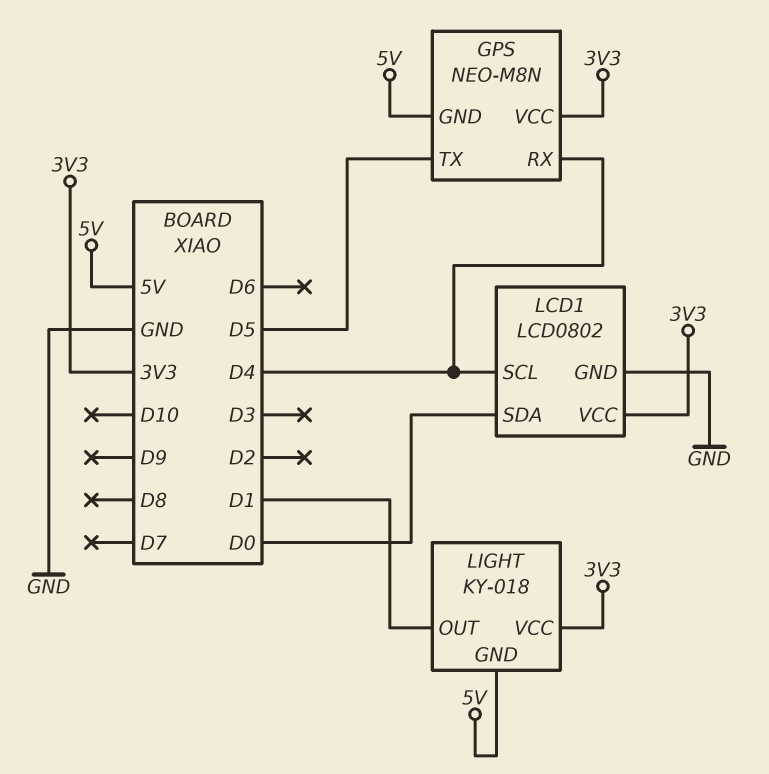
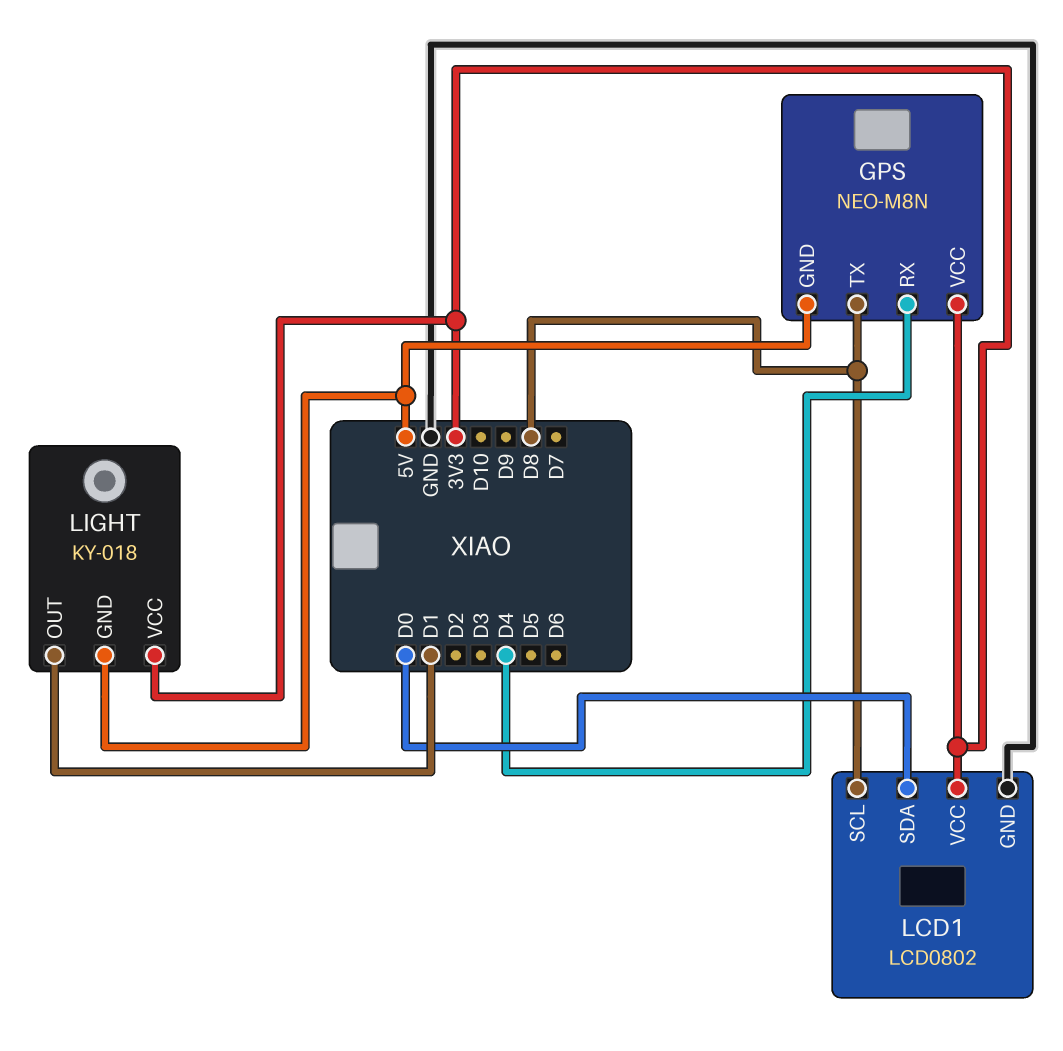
GPS pin TX: D5 -> D8
LCD1 pin SCL: D4 -> D8

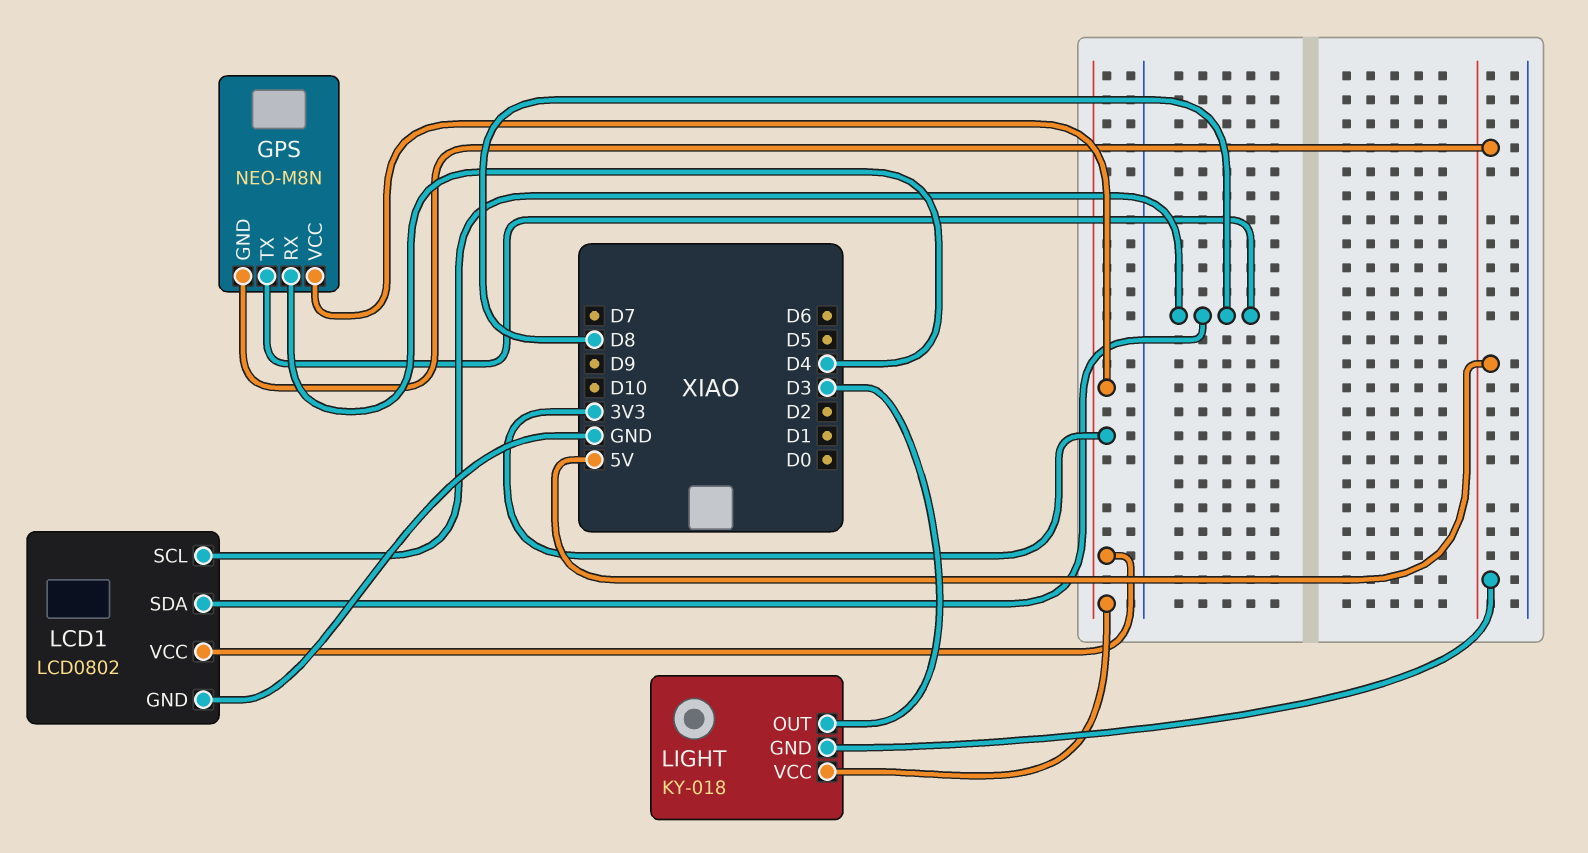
LCD1 pin SDA: D0 -> D8
LIGHT pin OUT: D1 -> D3

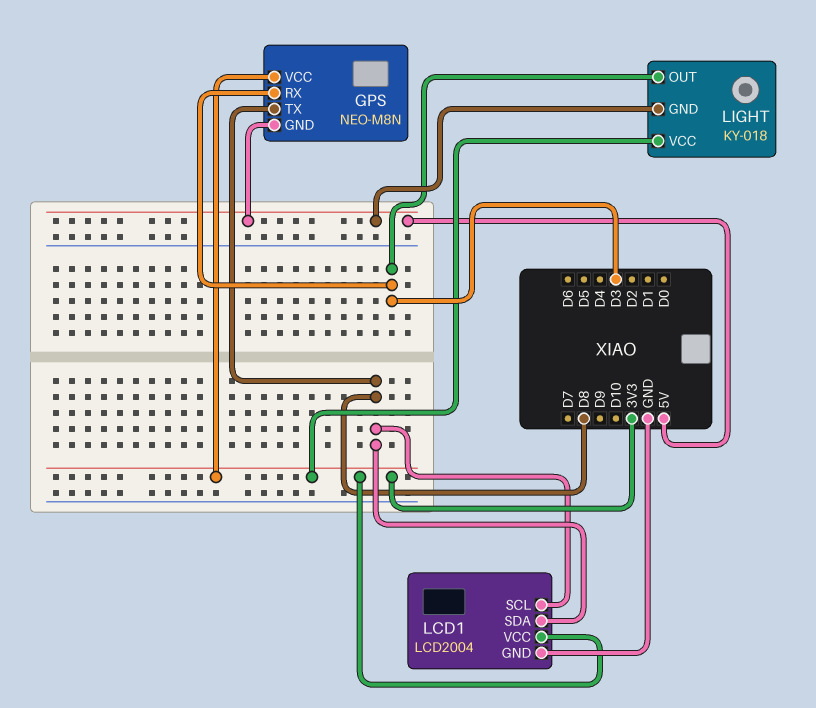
GPS pin RX: D4 -> D3
LCD1: LCD0802 -> LCD2004

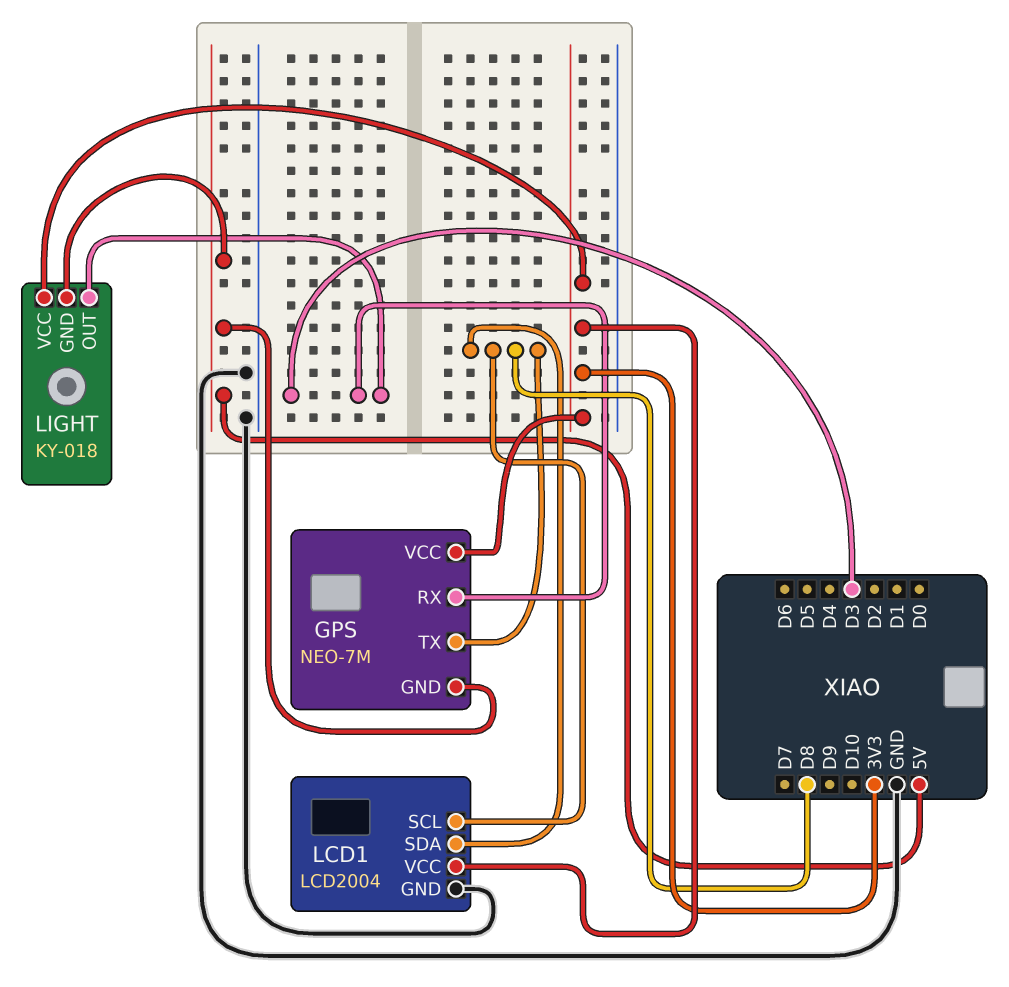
GPS: NEO-M8N -> NEO-7M

